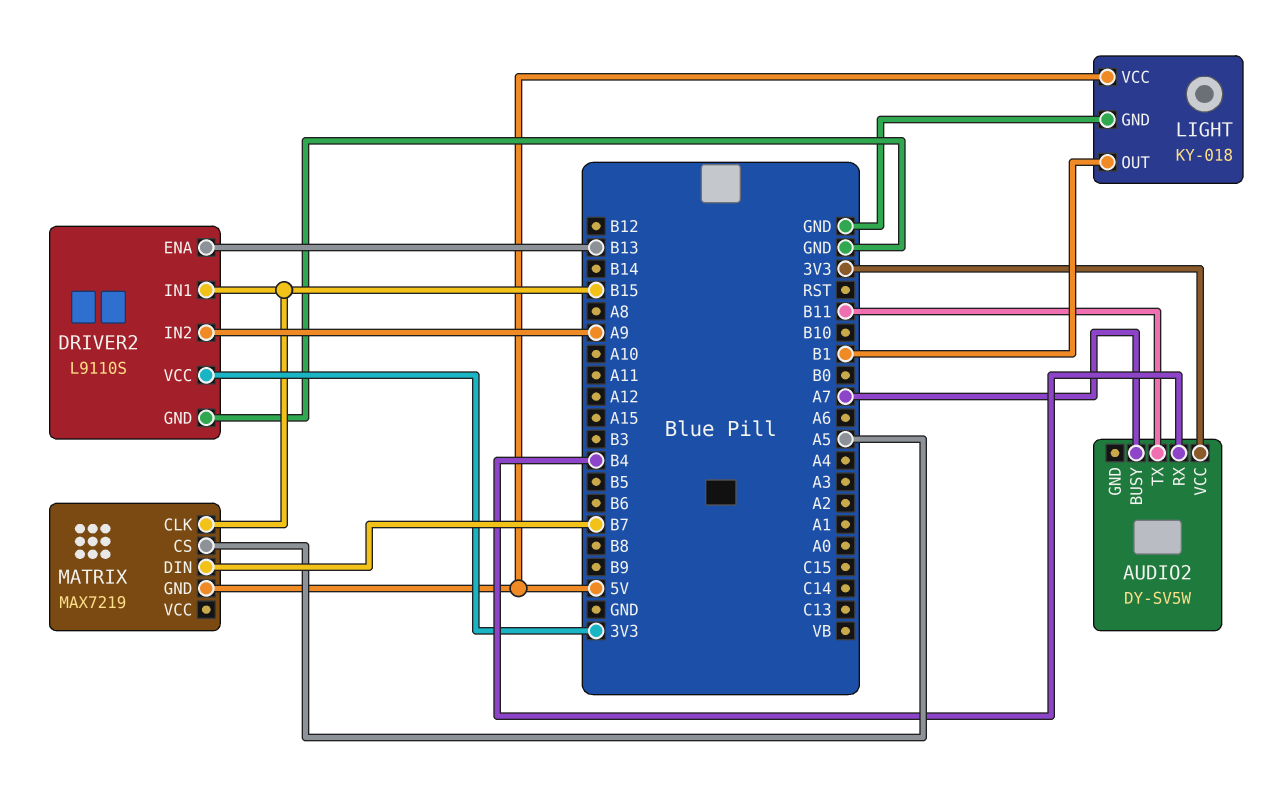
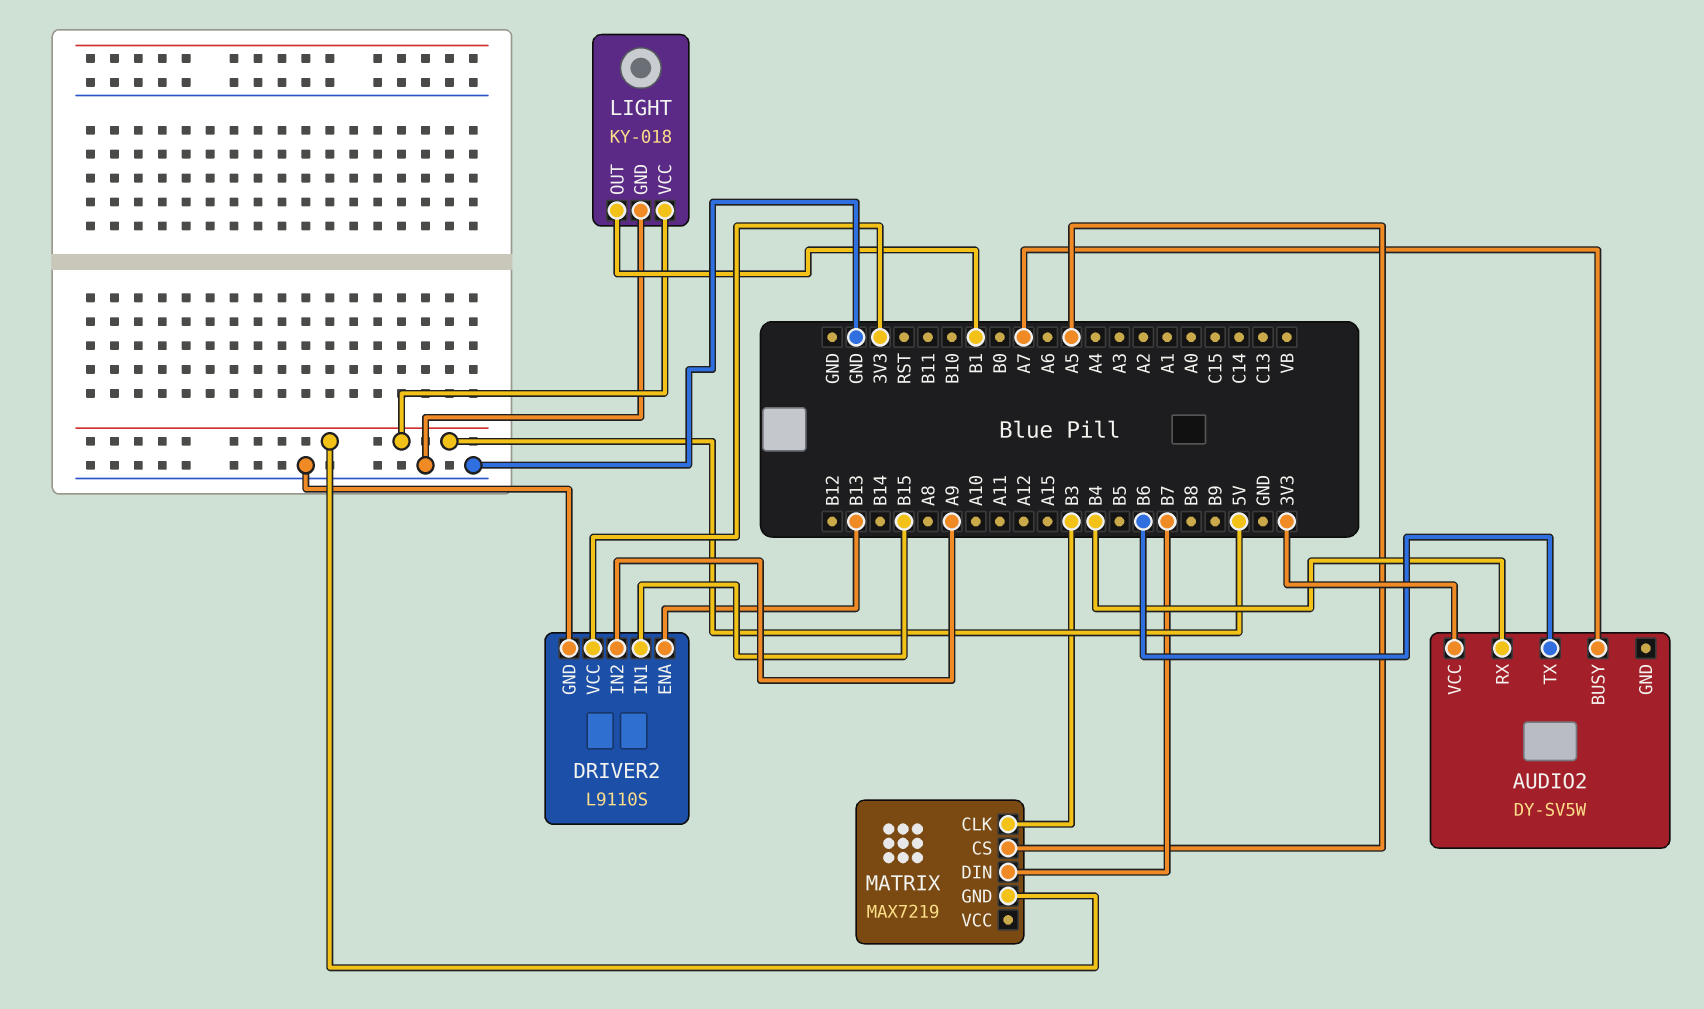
AUDIO2 pin TX: B11 -> B6
MATRIX pin CLK: B15 -> B3

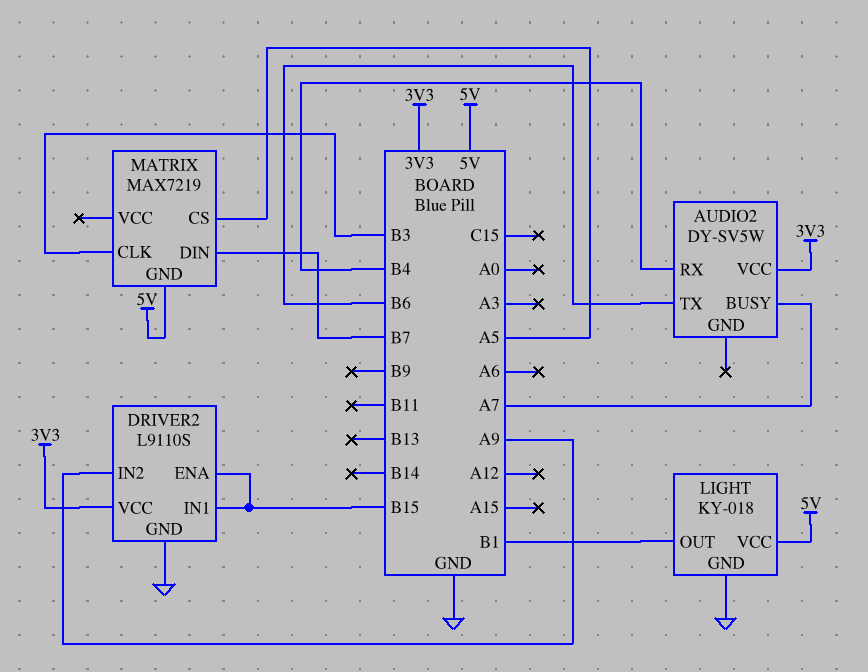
DRIVER2 pin ENA: B13 -> B15

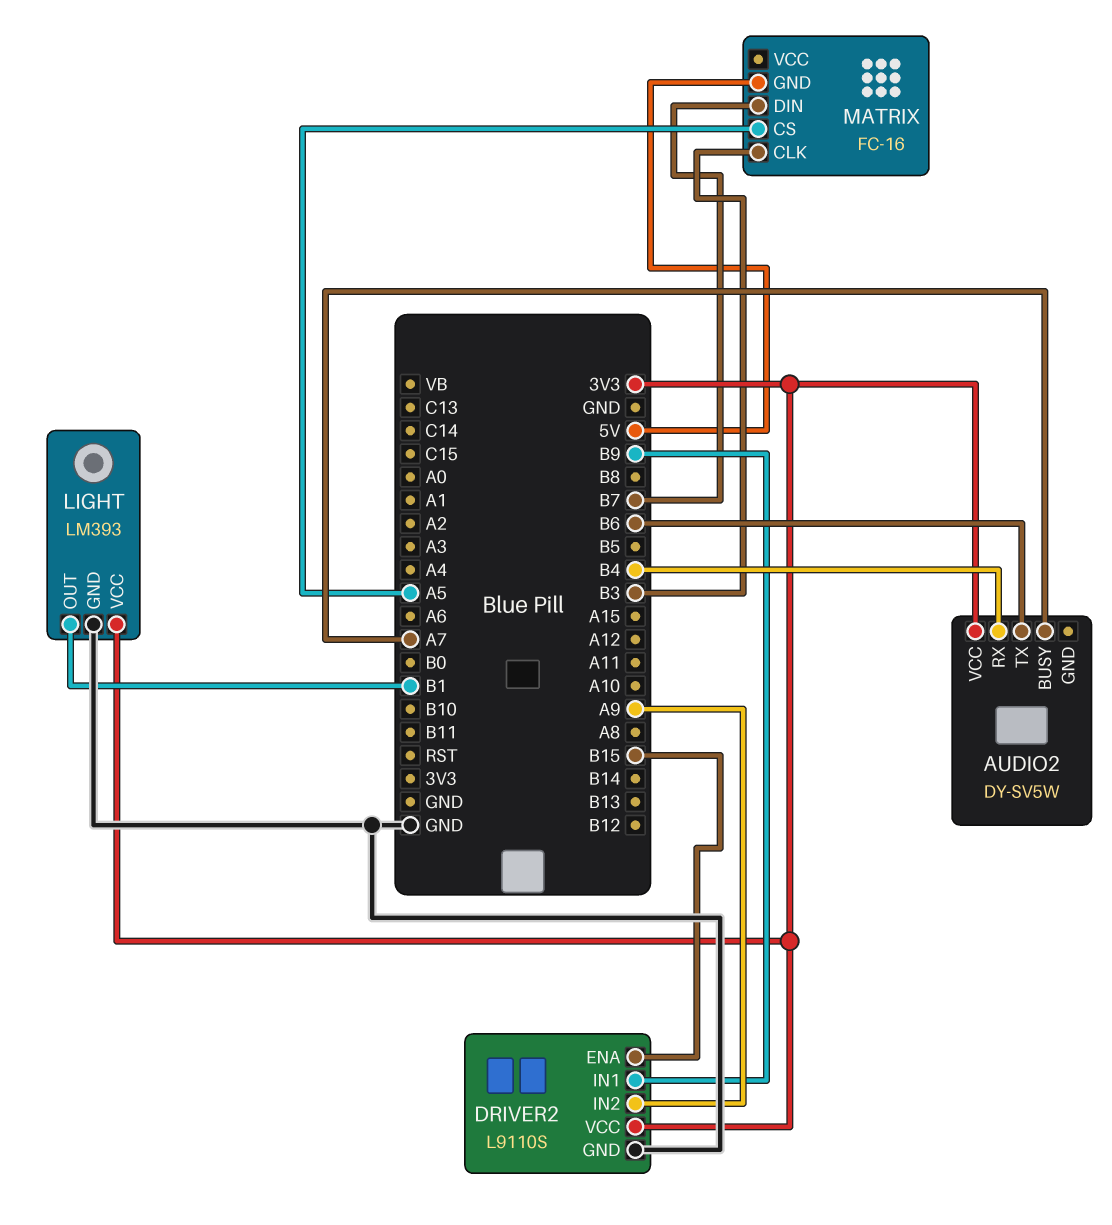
DRIVER2 pin IN1: B15 -> B9
LIGHT: KY-018 -> LM393
LIGHT pin VCC: 5V -> 3V3
MATRIX: MAX7219 -> FC-16

